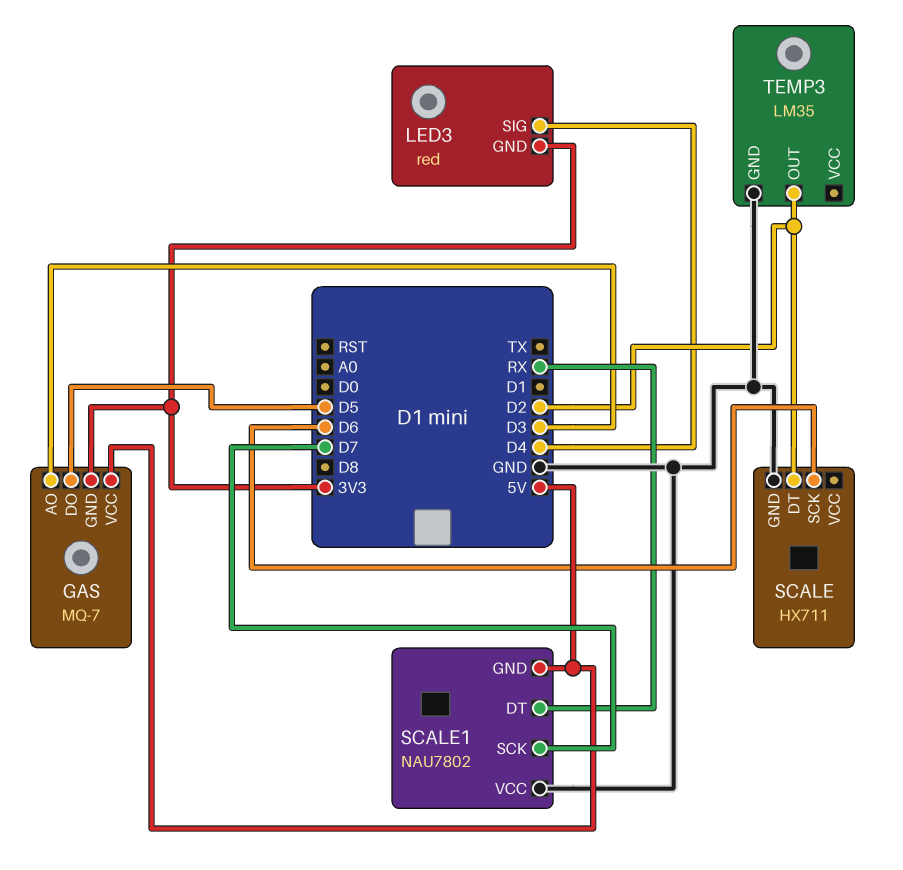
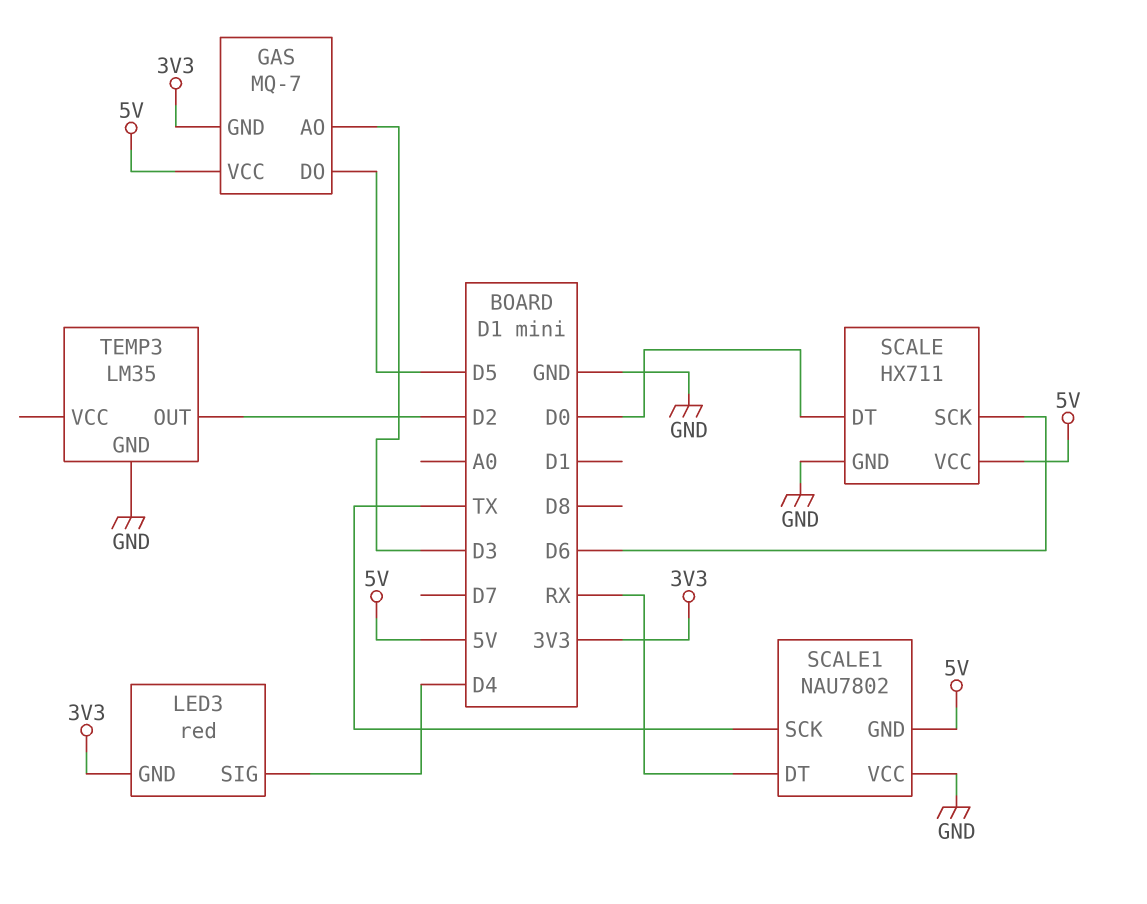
SCALE pin DT: D2 -> D0
SCALE pin VCC: none -> 5V
SCALE1 pin SCK: D7 -> TX

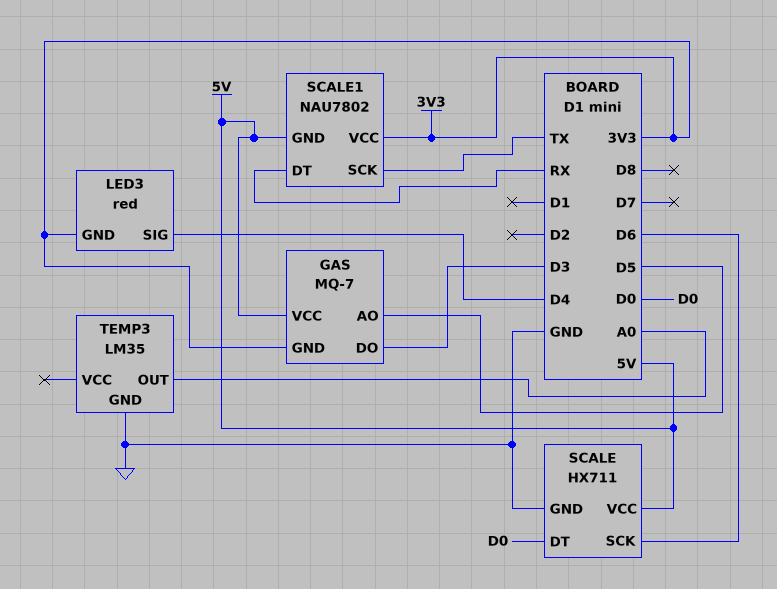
GAS pin AO: D3 -> D5
GAS pin DO: D5 -> D3
SCALE1 pin VCC: GND -> 3V3
TEMP3 pin OUT: D2 -> A0

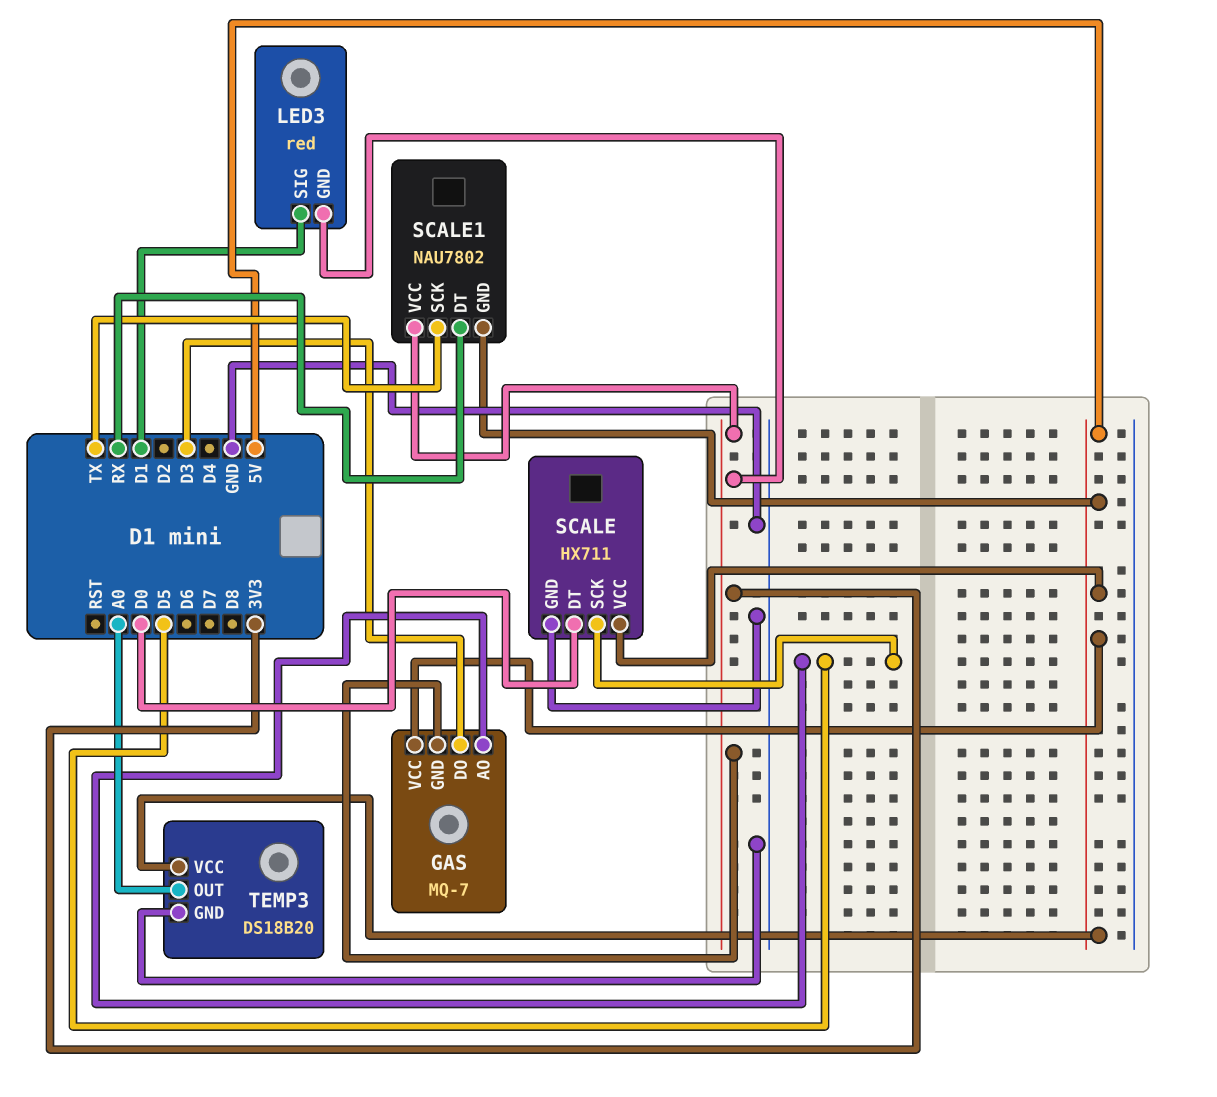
LED3 pin SIG: D4 -> D1
SCALE pin SCK: D6 -> D5
TEMP3: LM35 -> DS18B20
TEMP3 pin VCC: none -> 5V

